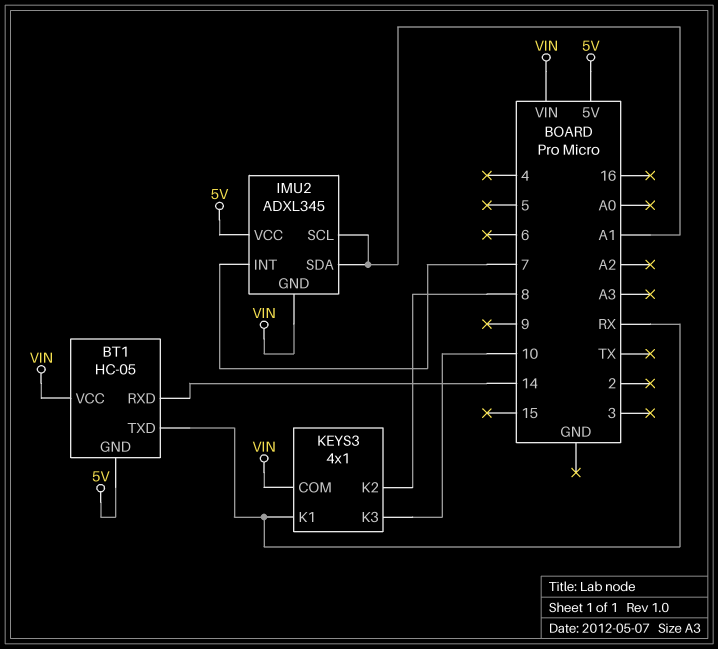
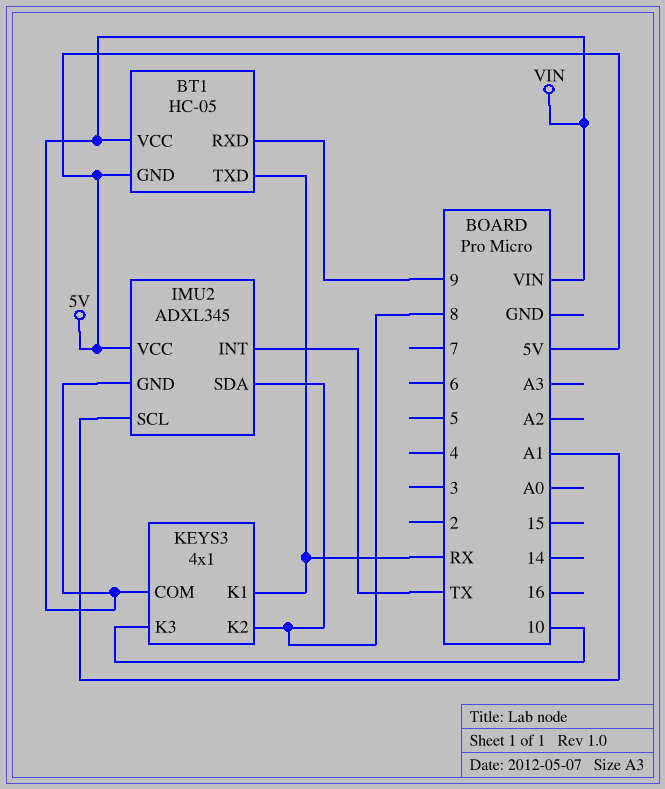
BT1 pin RXD: 14 -> 9
IMU2 pin INT: 7 -> TX
IMU2 pin SDA: A1 -> 8

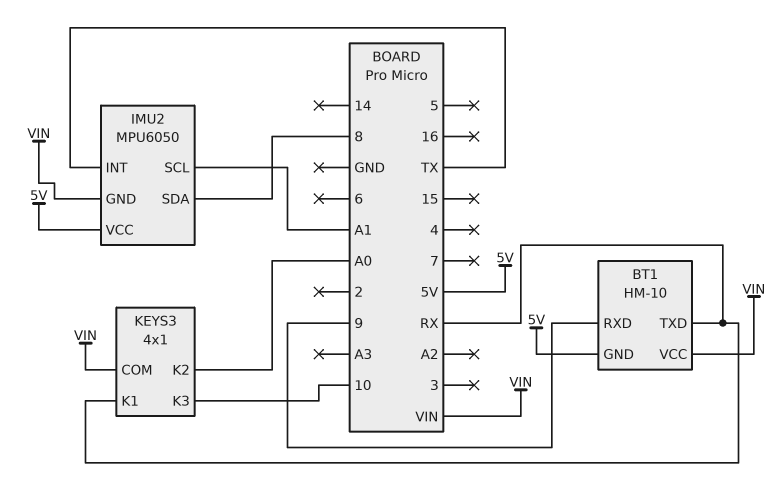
BT1: HC-05 -> HM-10
IMU2: ADXL345 -> MPU6050
KEYS3 pin K2: 8 -> A0

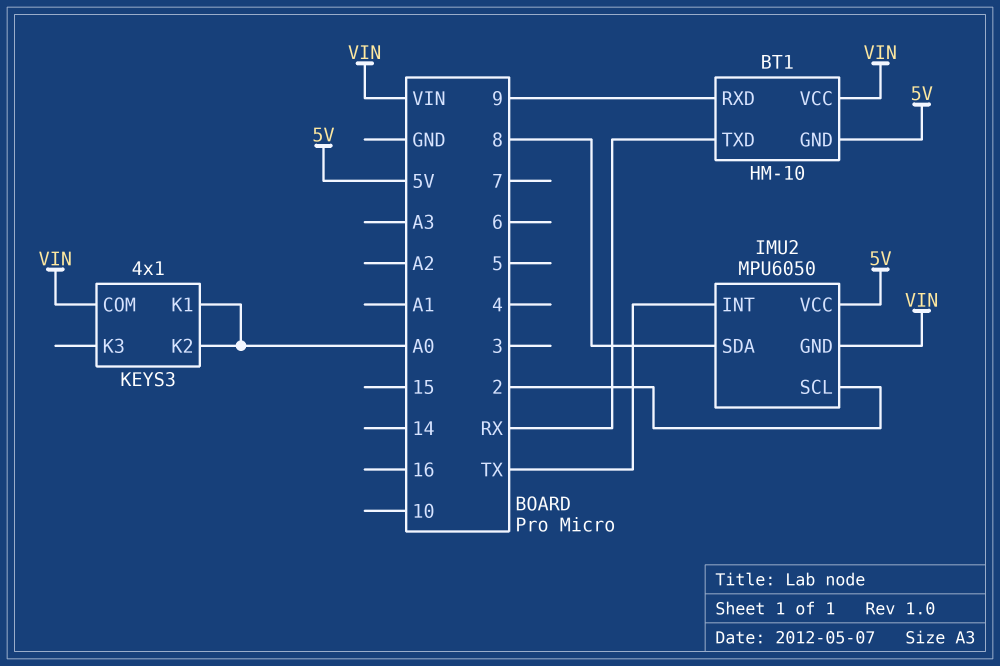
IMU2 pin SCL: A1 -> 2
KEYS3 pin K1: RX -> A0
KEYS3 pin K3: 10 -> none

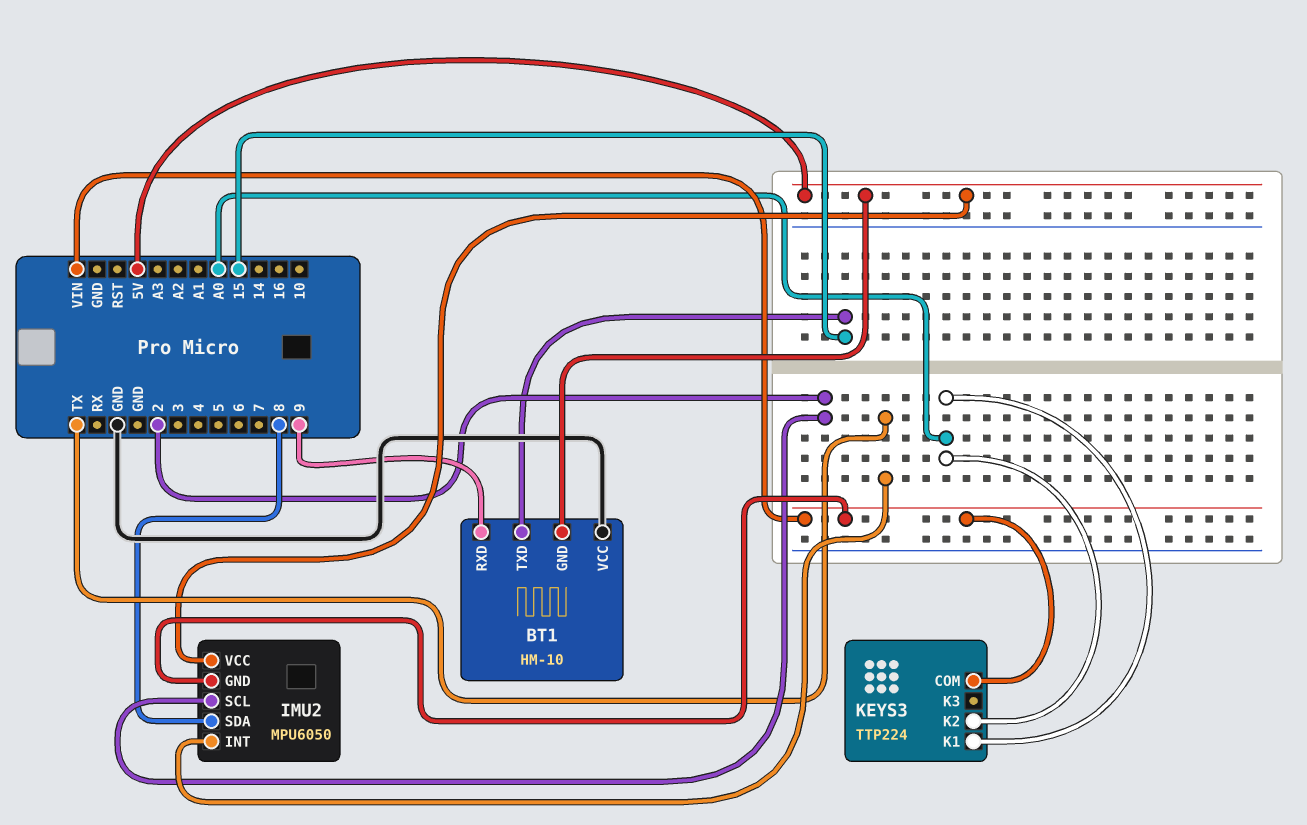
BT1 pin TXD: RX -> 15
BT1 pin VCC: VIN -> GND
KEYS3: 4x1 -> TTP224

